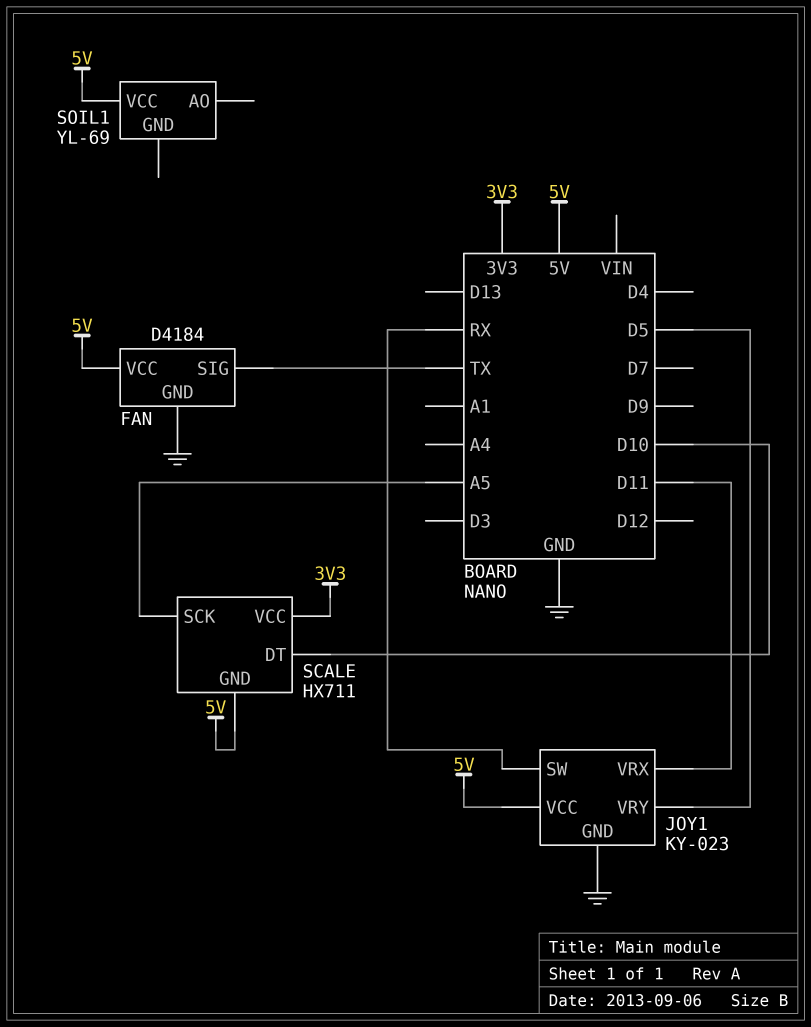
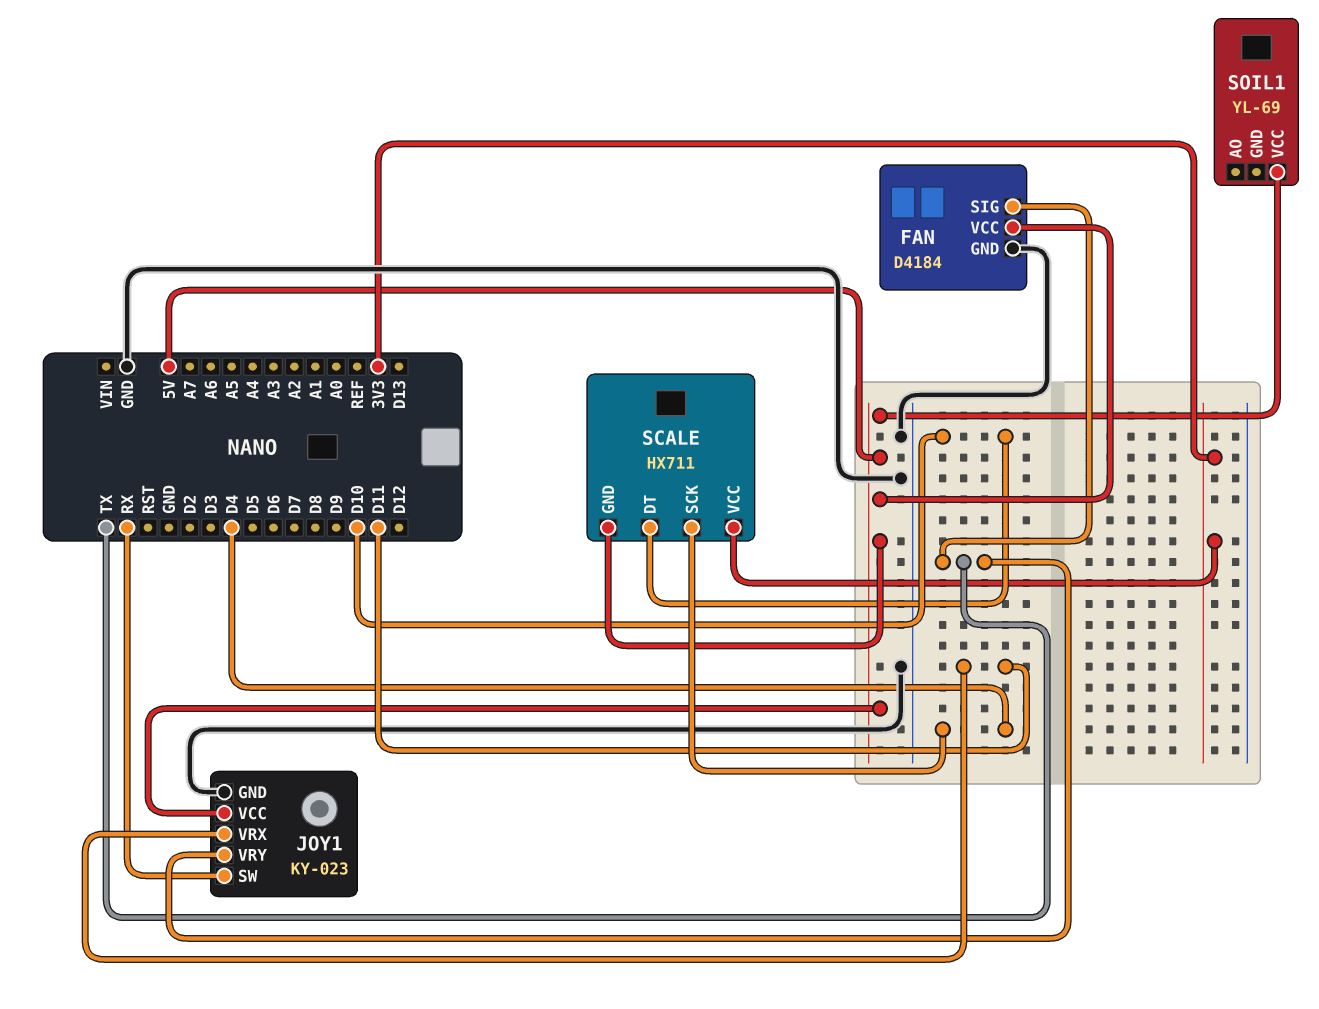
JOY1 pin VRY: D5 -> TX
SCALE pin SCK: A5 -> D4

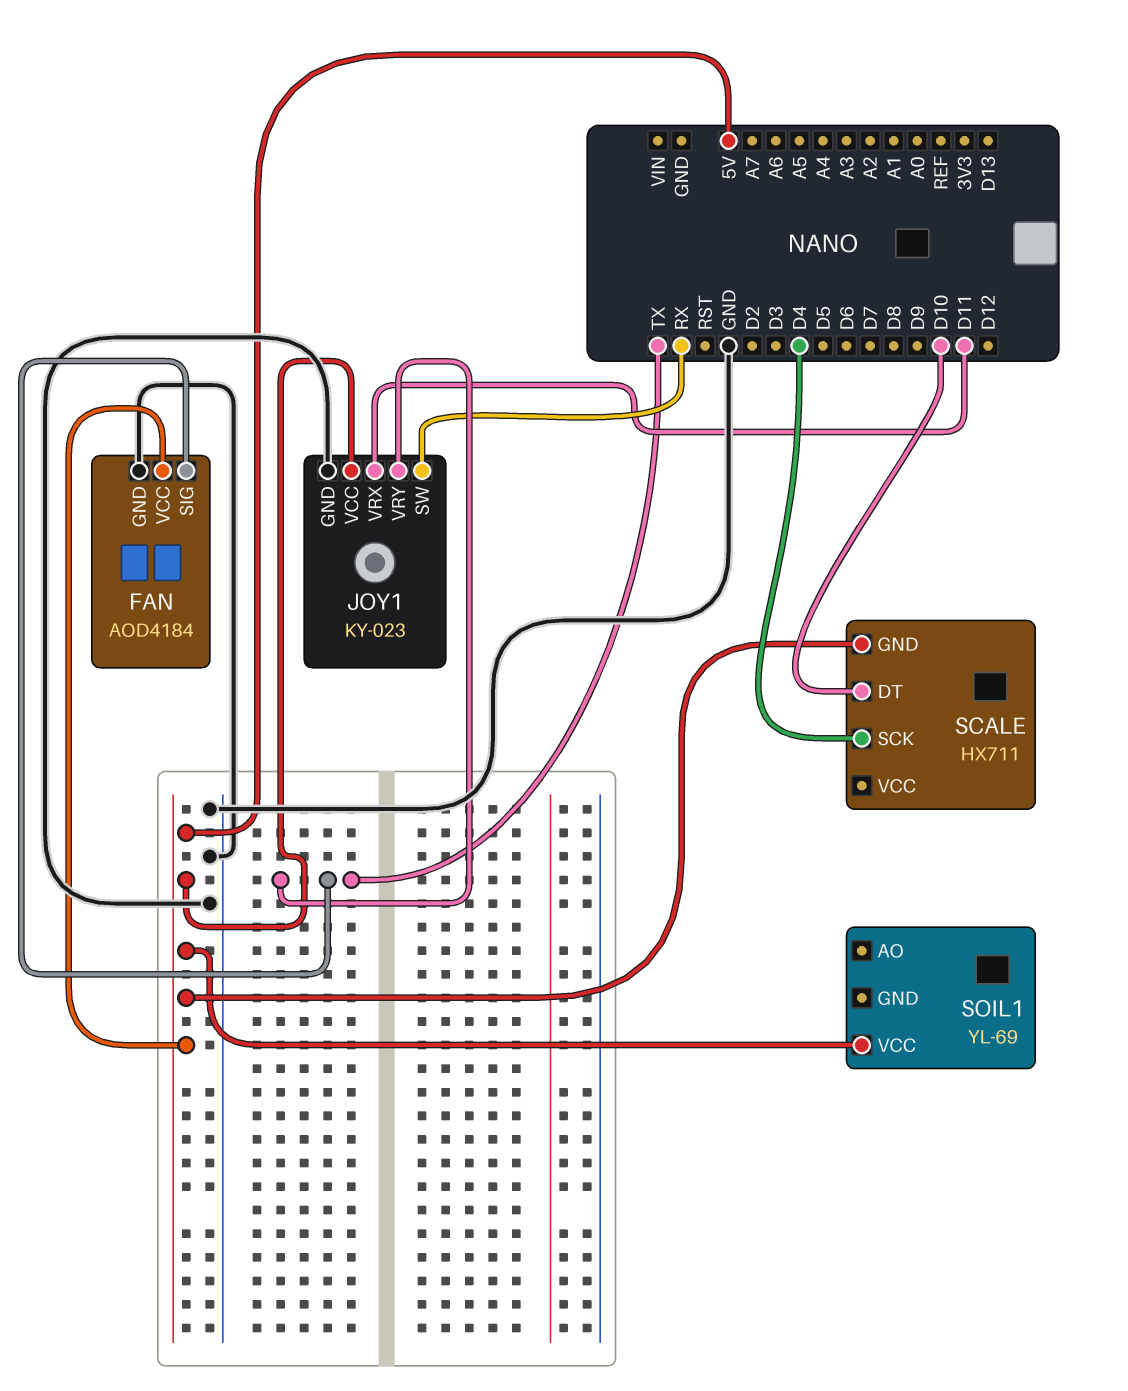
FAN: D4184 -> AOD4184
SCALE pin VCC: 3V3 -> none

